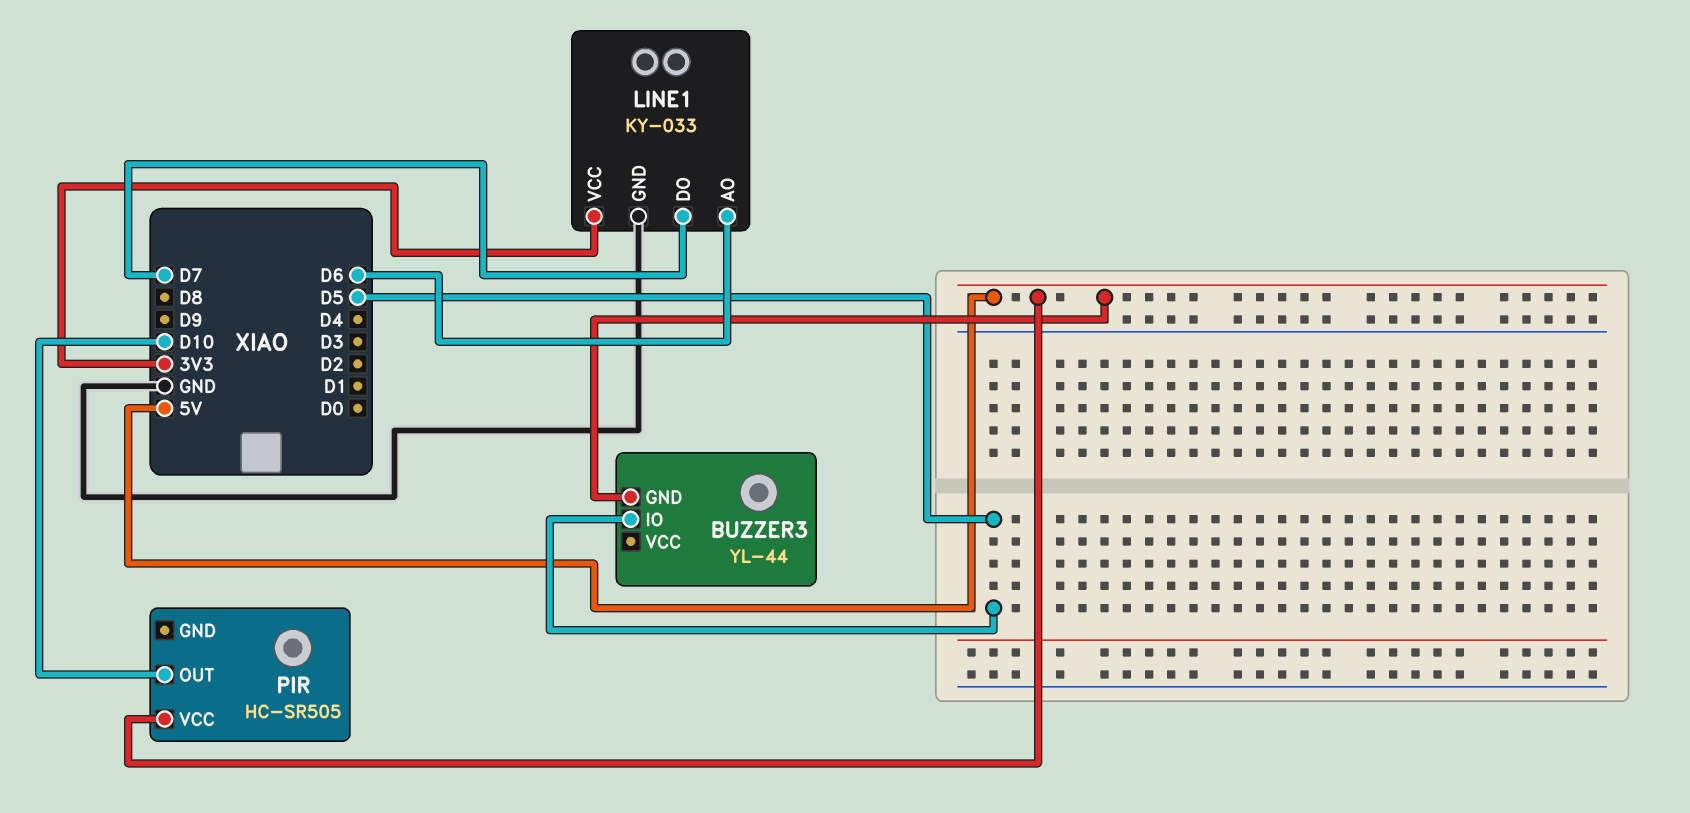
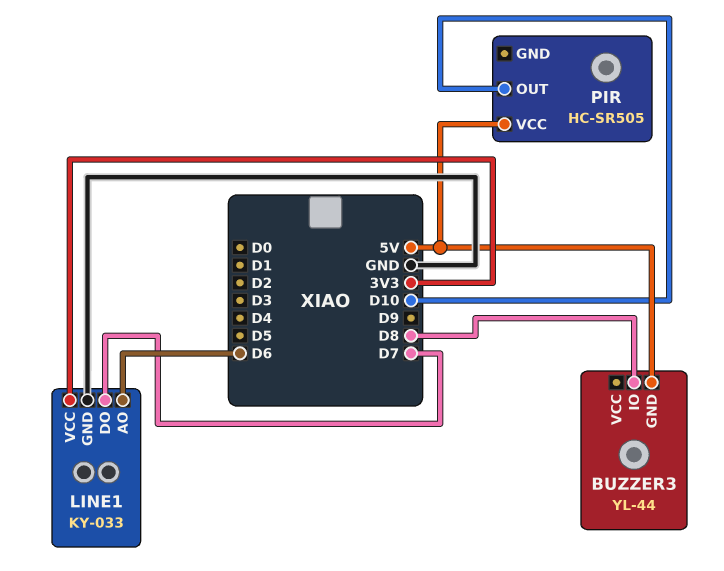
BUZZER3 pin IO: D5 -> D8

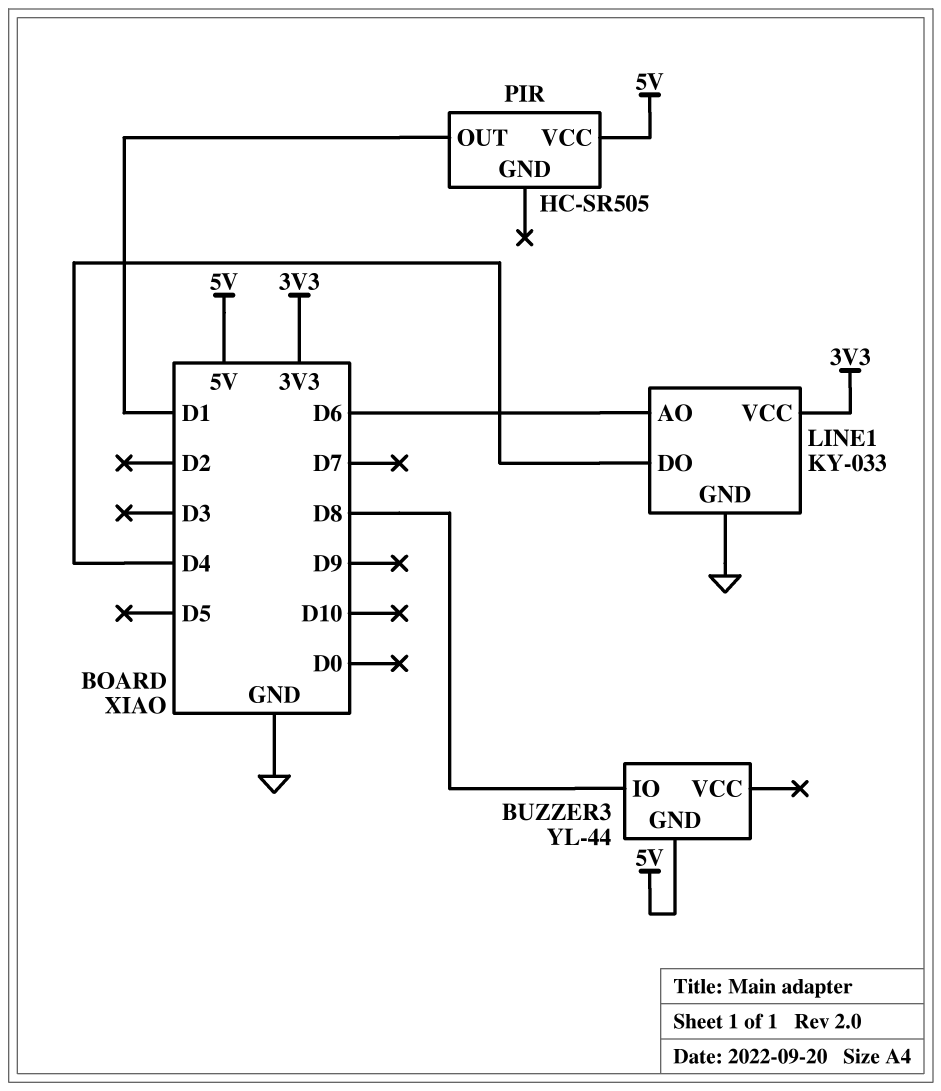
LINE1 pin DO: D7 -> D4
PIR pin OUT: D10 -> D1

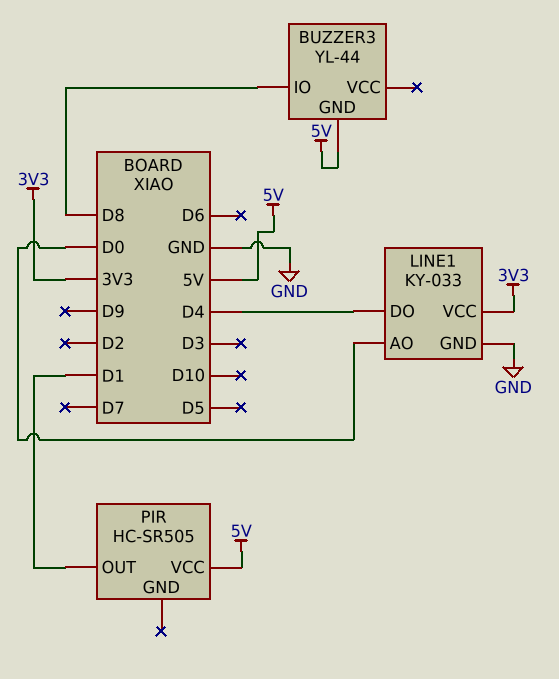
LINE1 pin AO: D6 -> D0

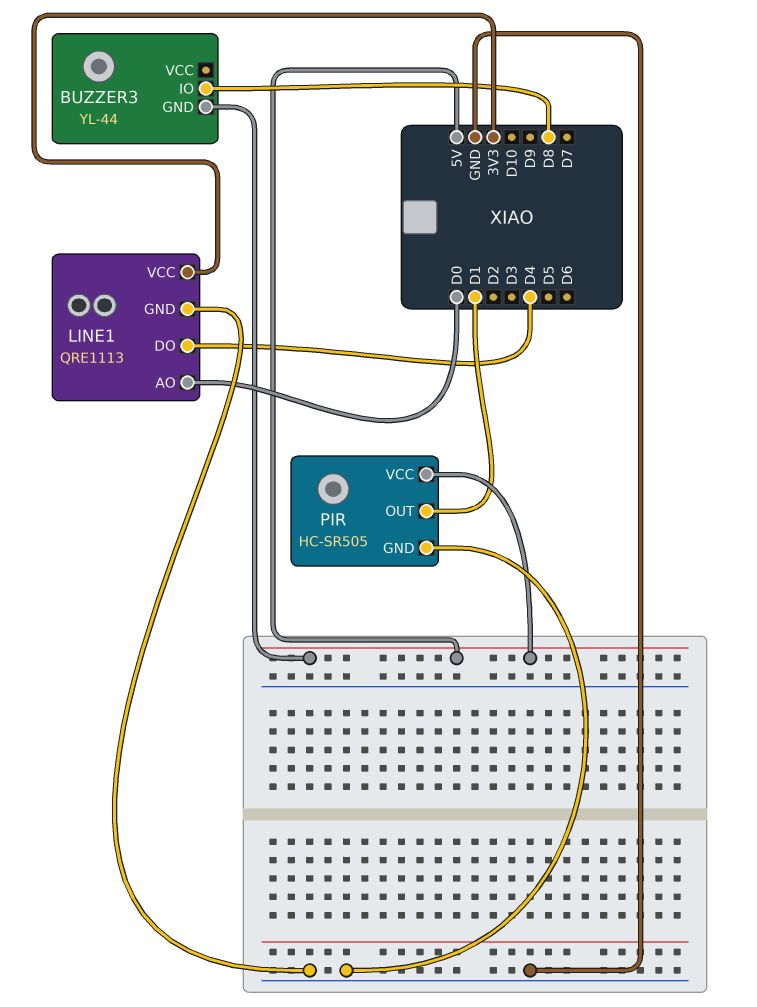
LINE1: KY-033 -> QRE1113
PIR pin GND: none -> GND

